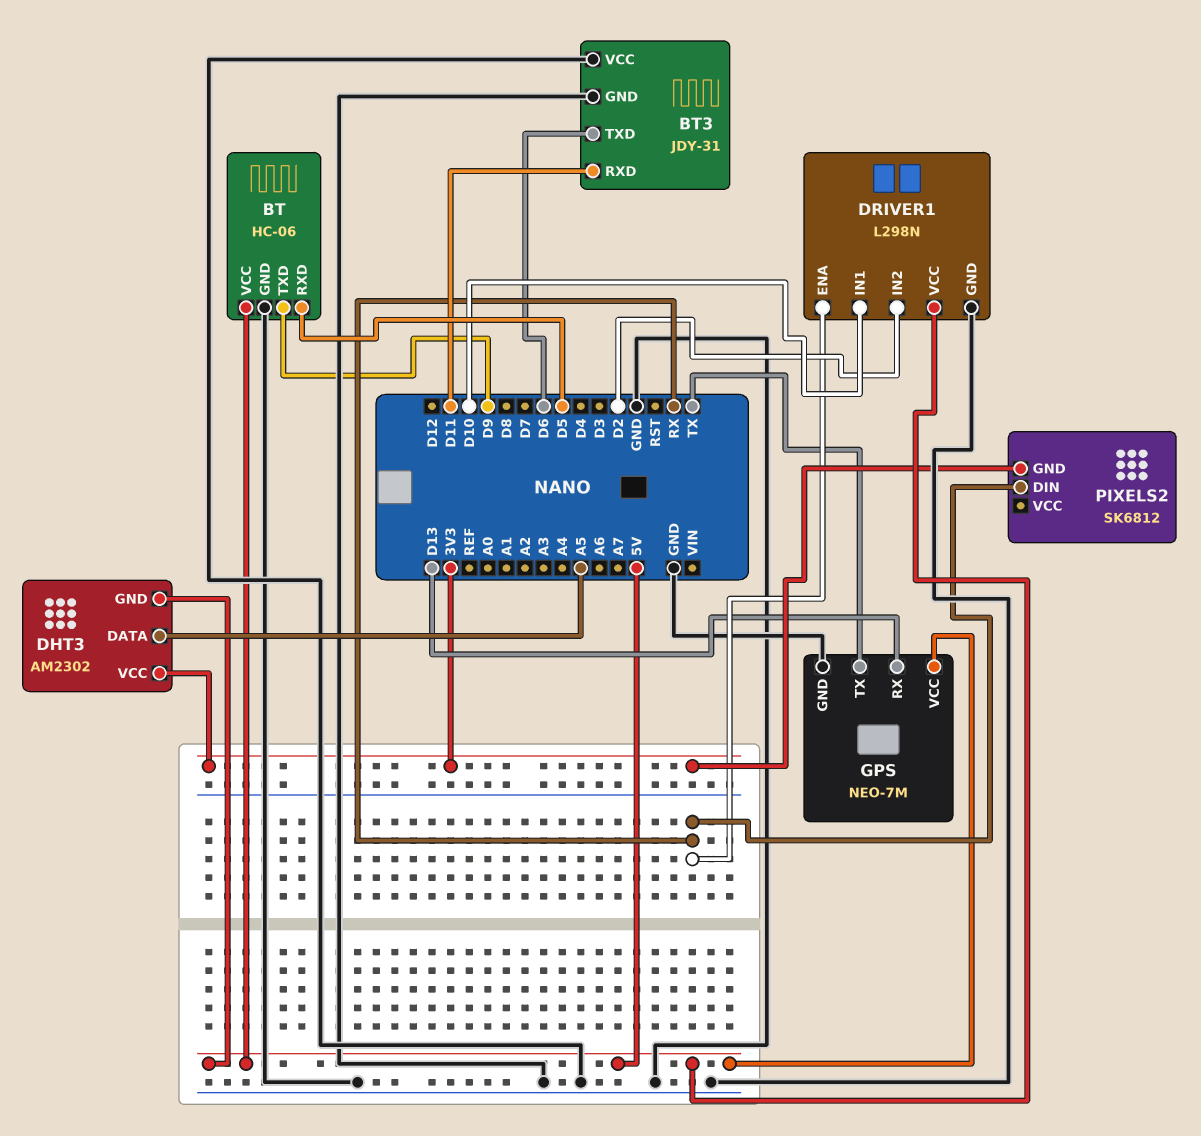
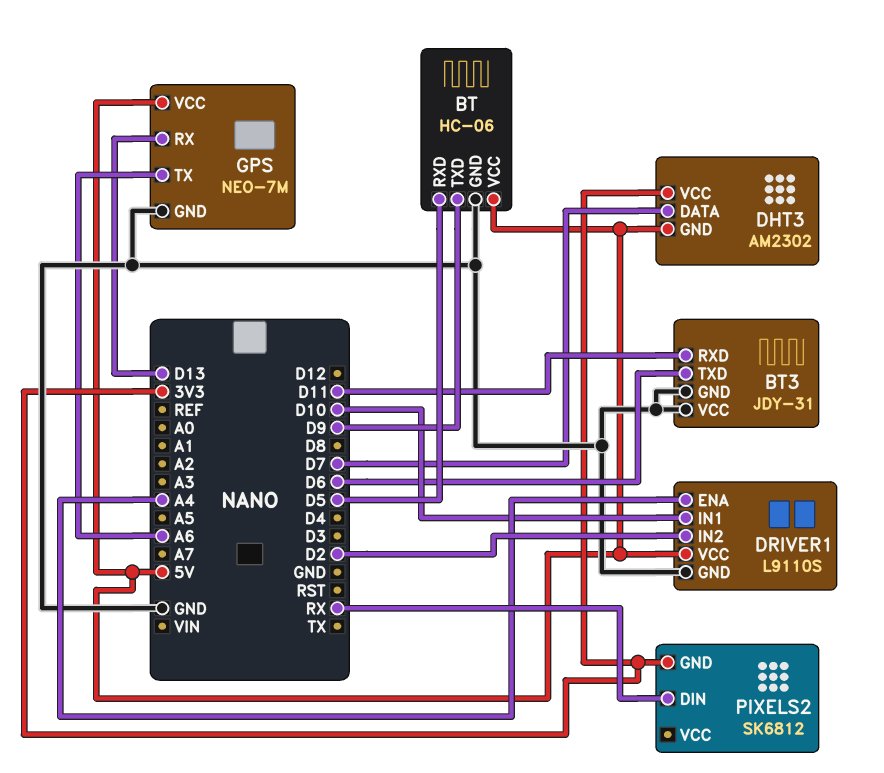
DHT3 pin DATA: A5 -> D7
DRIVER1: L298N -> L9110S
DRIVER1 pin ENA: RX -> A4
GPS pin TX: TX -> A6

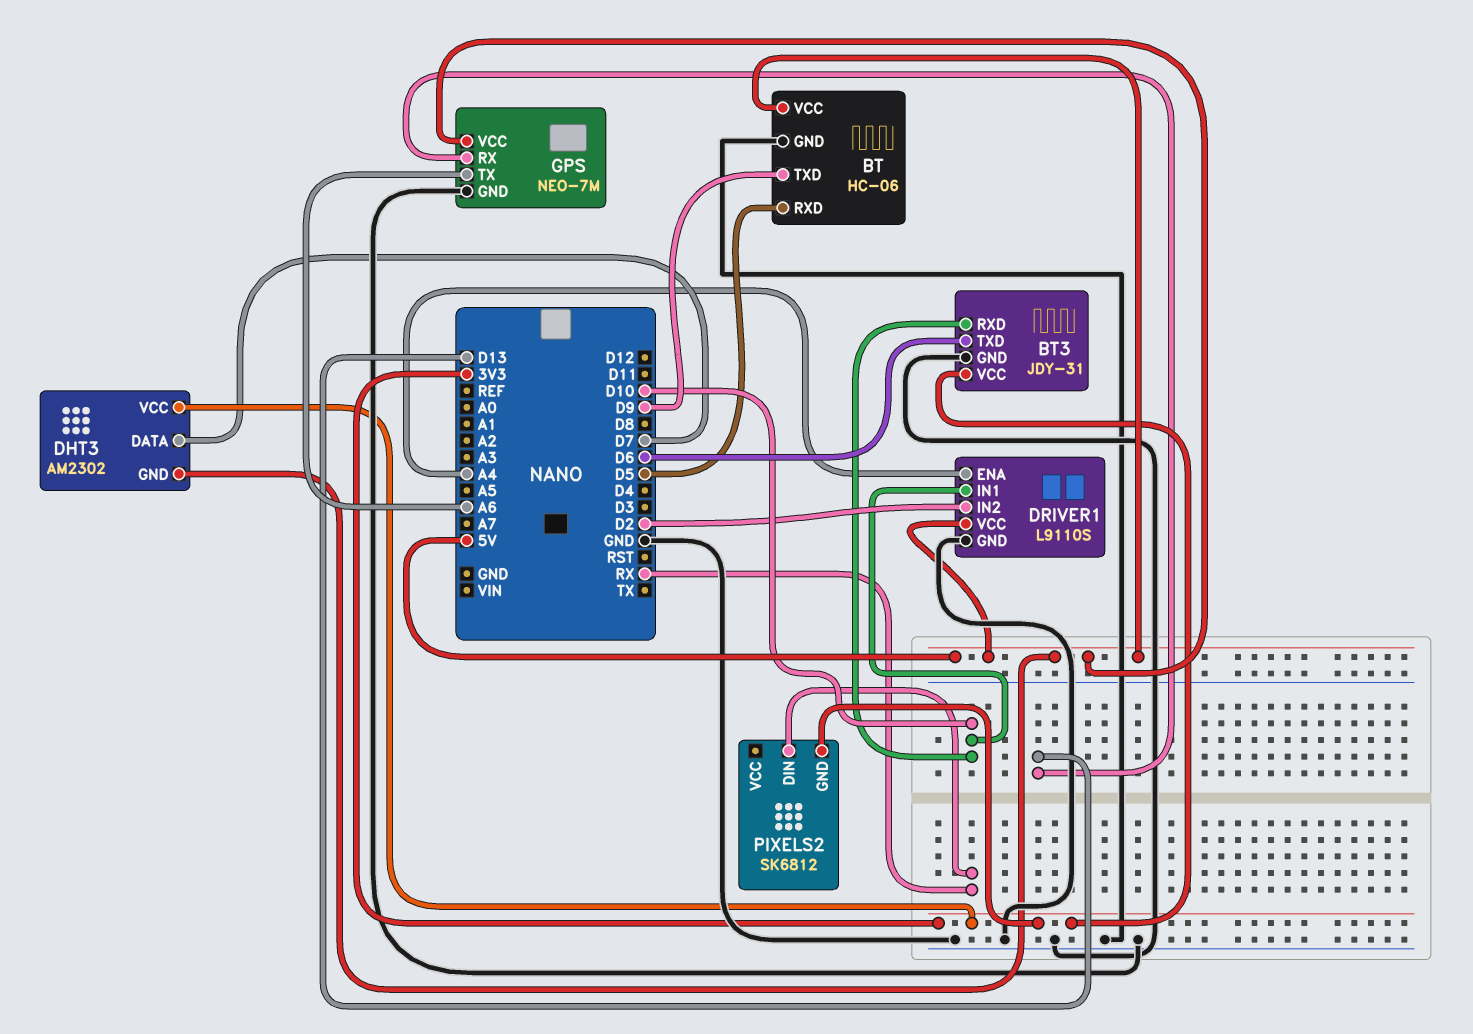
BT3 pin RXD: D11 -> D10
BT3 pin VCC: GND -> 3V3

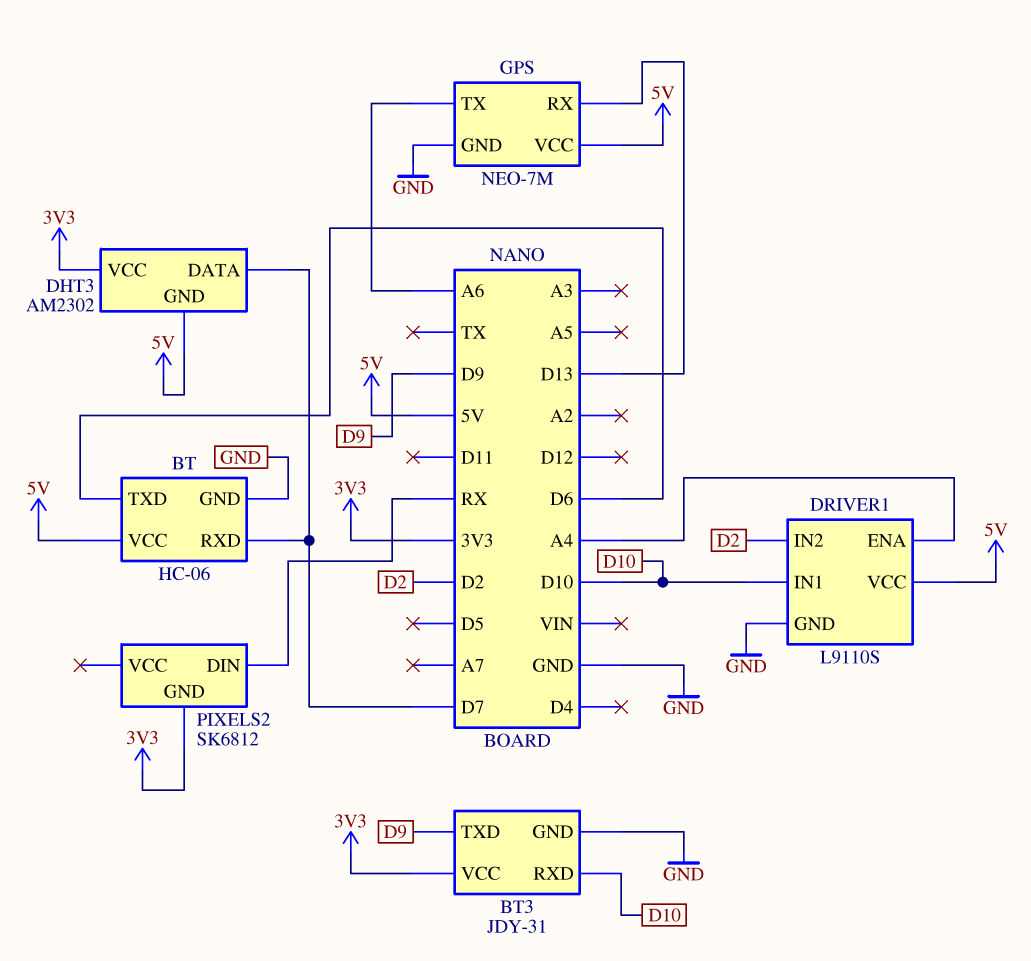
BT pin RXD: D5 -> D7
BT pin TXD: D9 -> D6
BT3 pin TXD: D6 -> D9

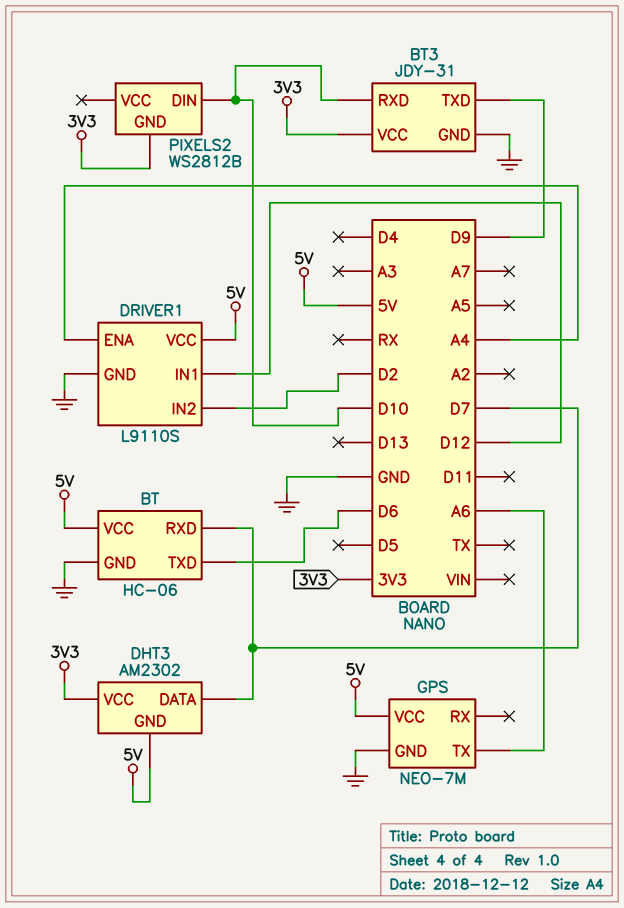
DRIVER1 pin IN1: D10 -> D12
GPS pin RX: D13 -> none
PIXELS2: SK6812 -> WS2812B
PIXELS2 pin DIN: RX -> D10

